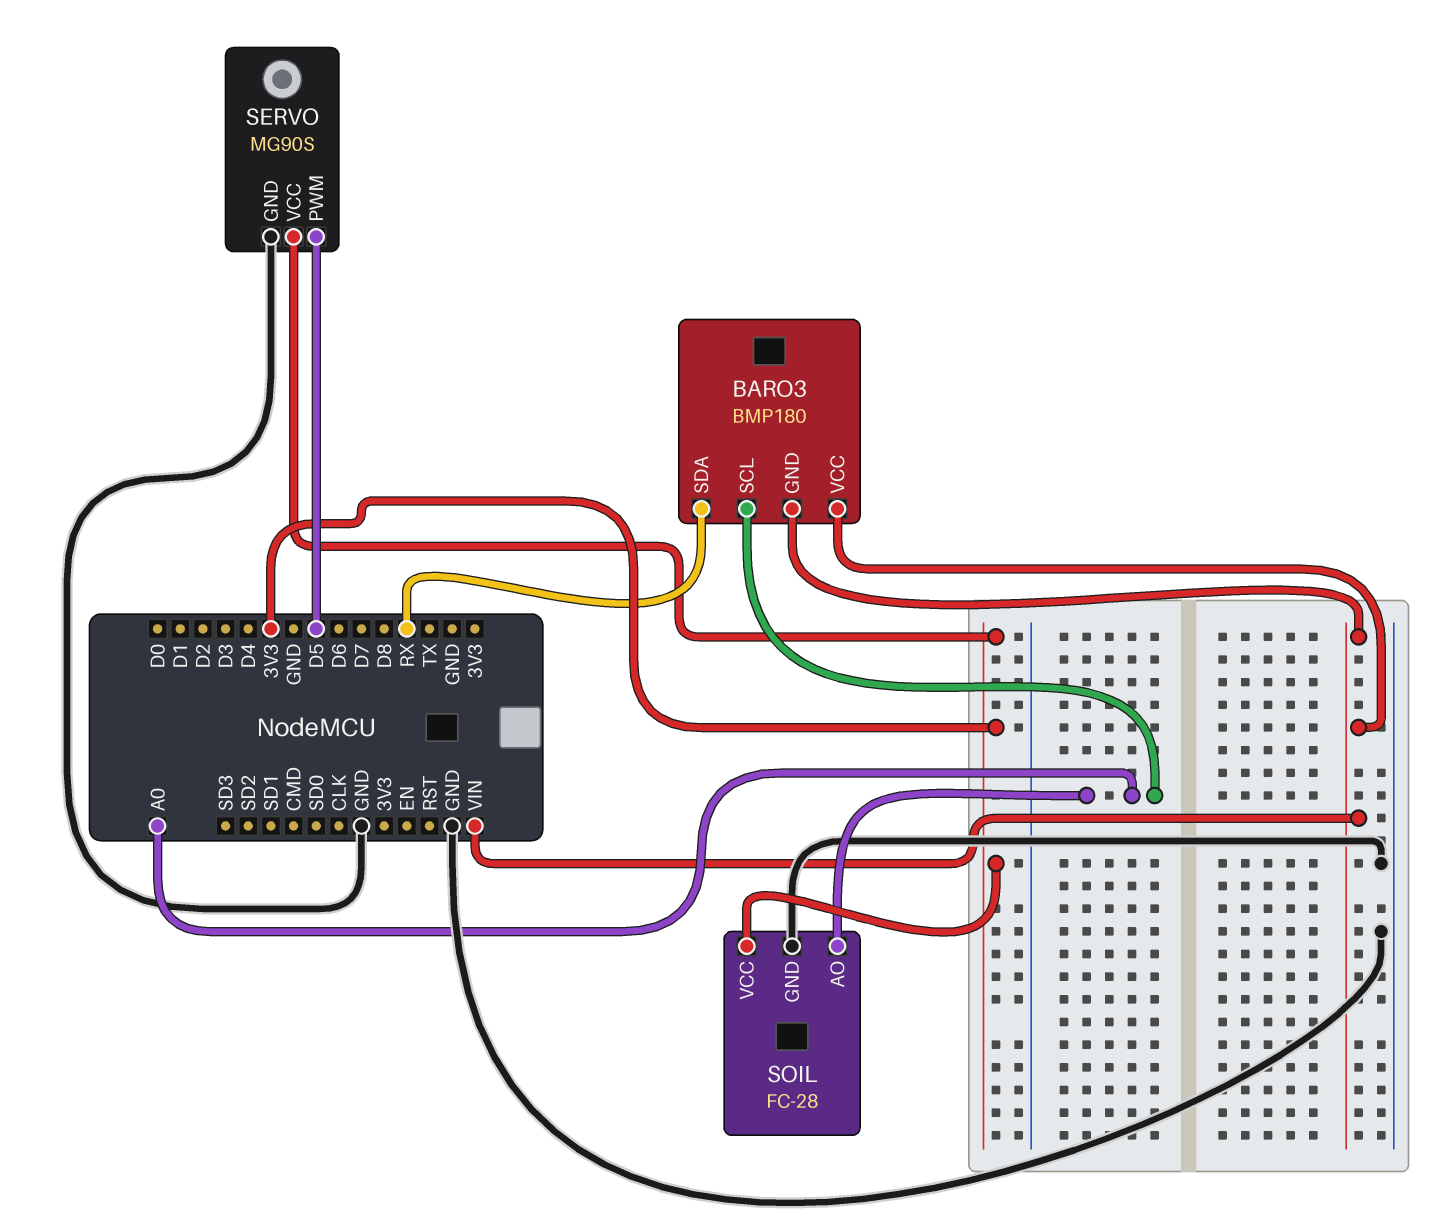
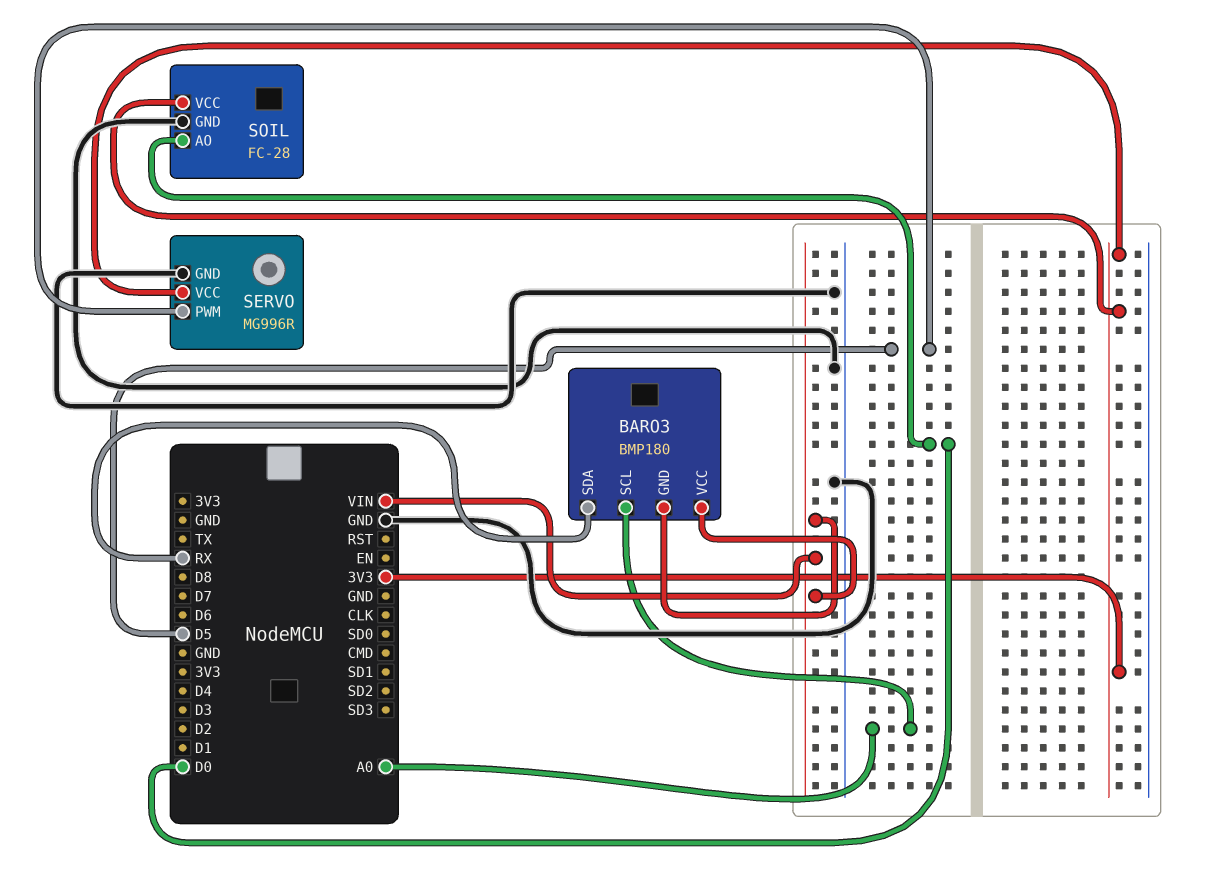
SERVO: MG90S -> MG996R
SOIL pin AO: A0 -> D0

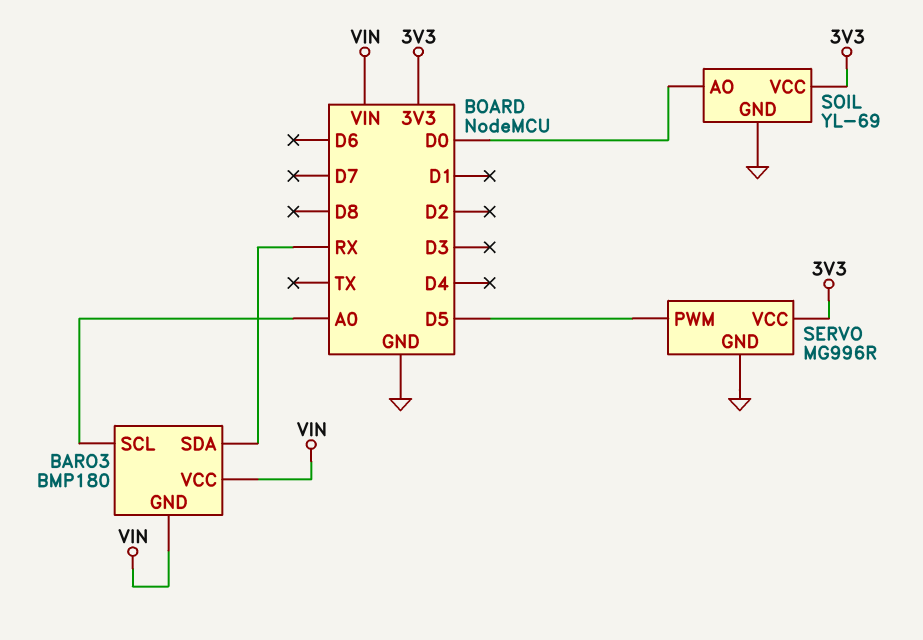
SOIL: FC-28 -> YL-69

